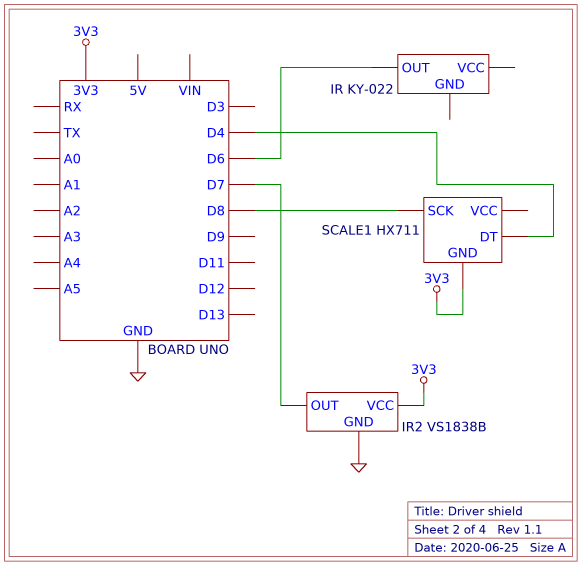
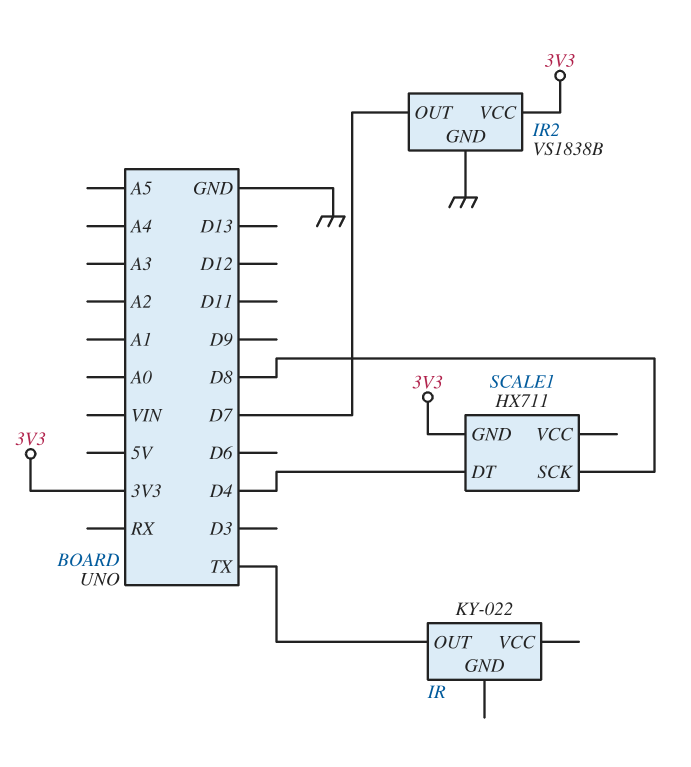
IR pin OUT: D6 -> TX

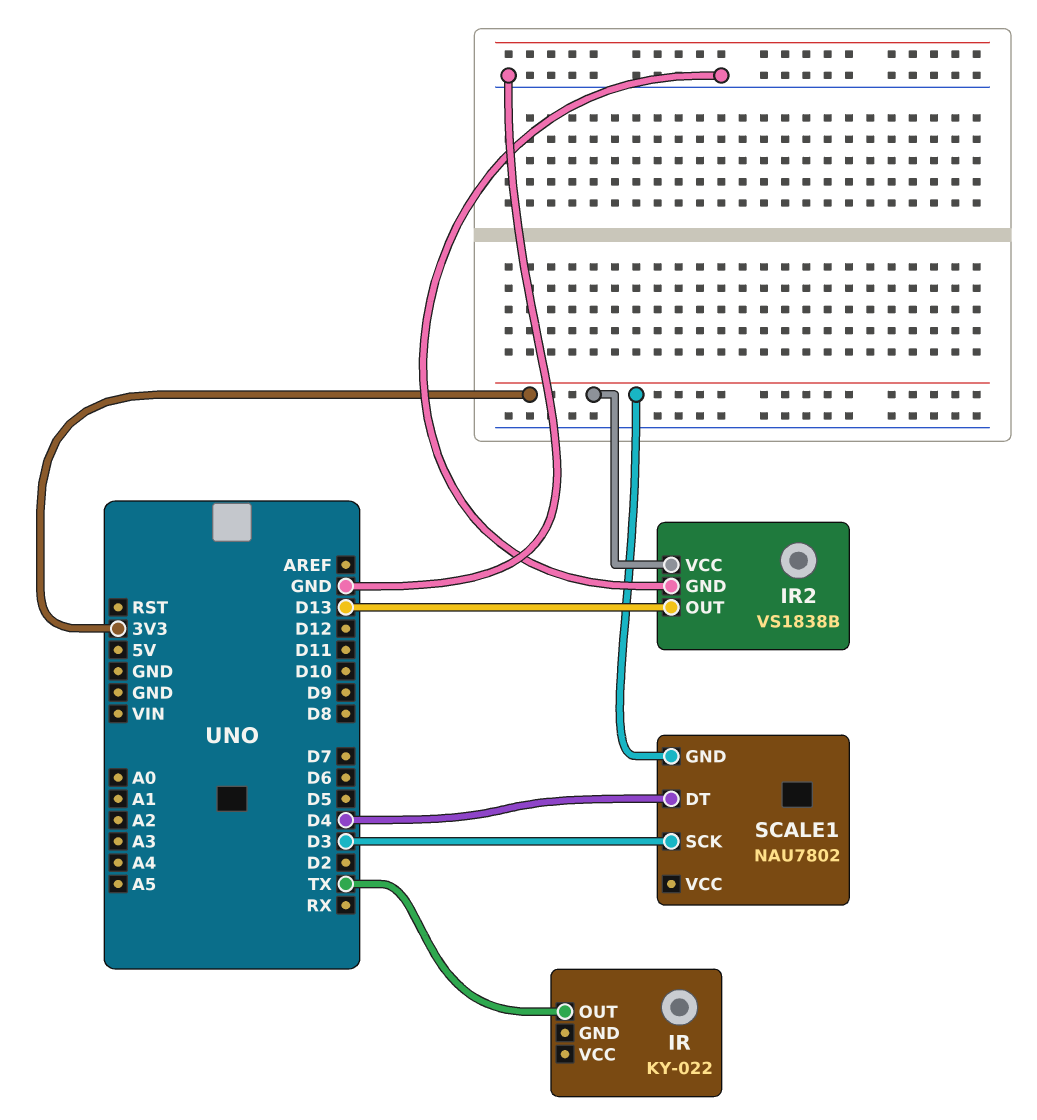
IR2 pin OUT: D7 -> D13
SCALE1: HX711 -> NAU7802
SCALE1 pin SCK: D8 -> D3

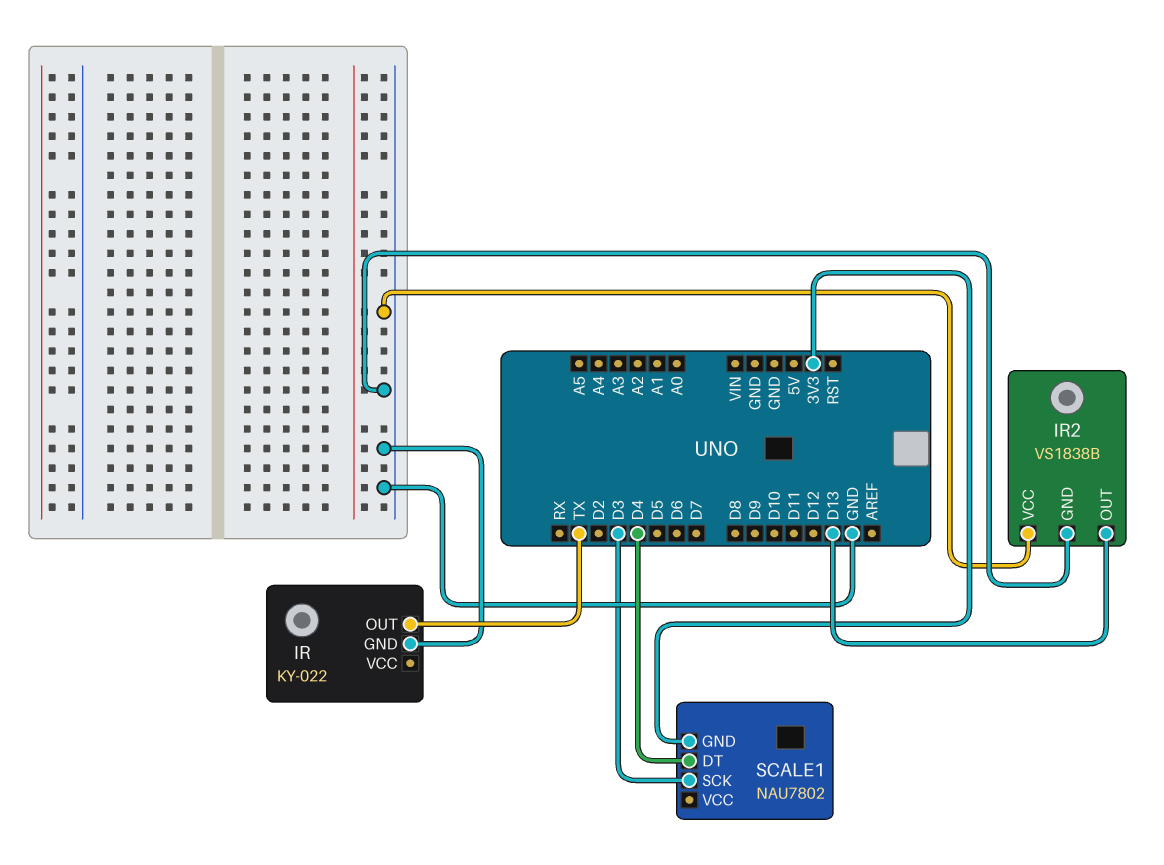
IR pin GND: none -> GND
IR2 pin VCC: 3V3 -> GND

